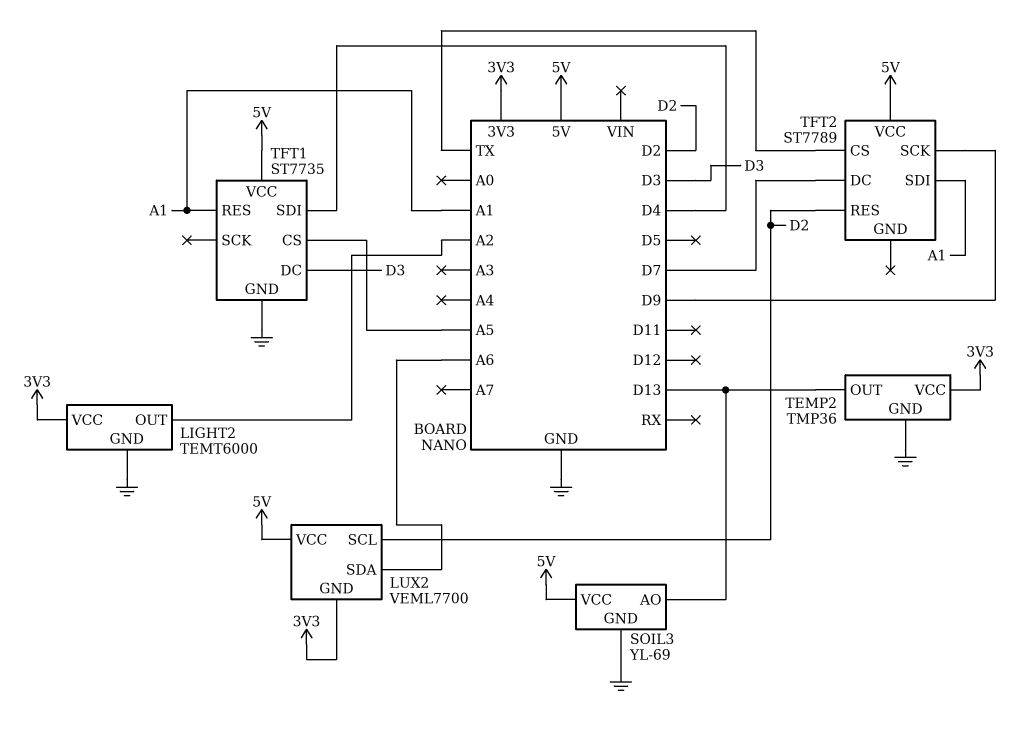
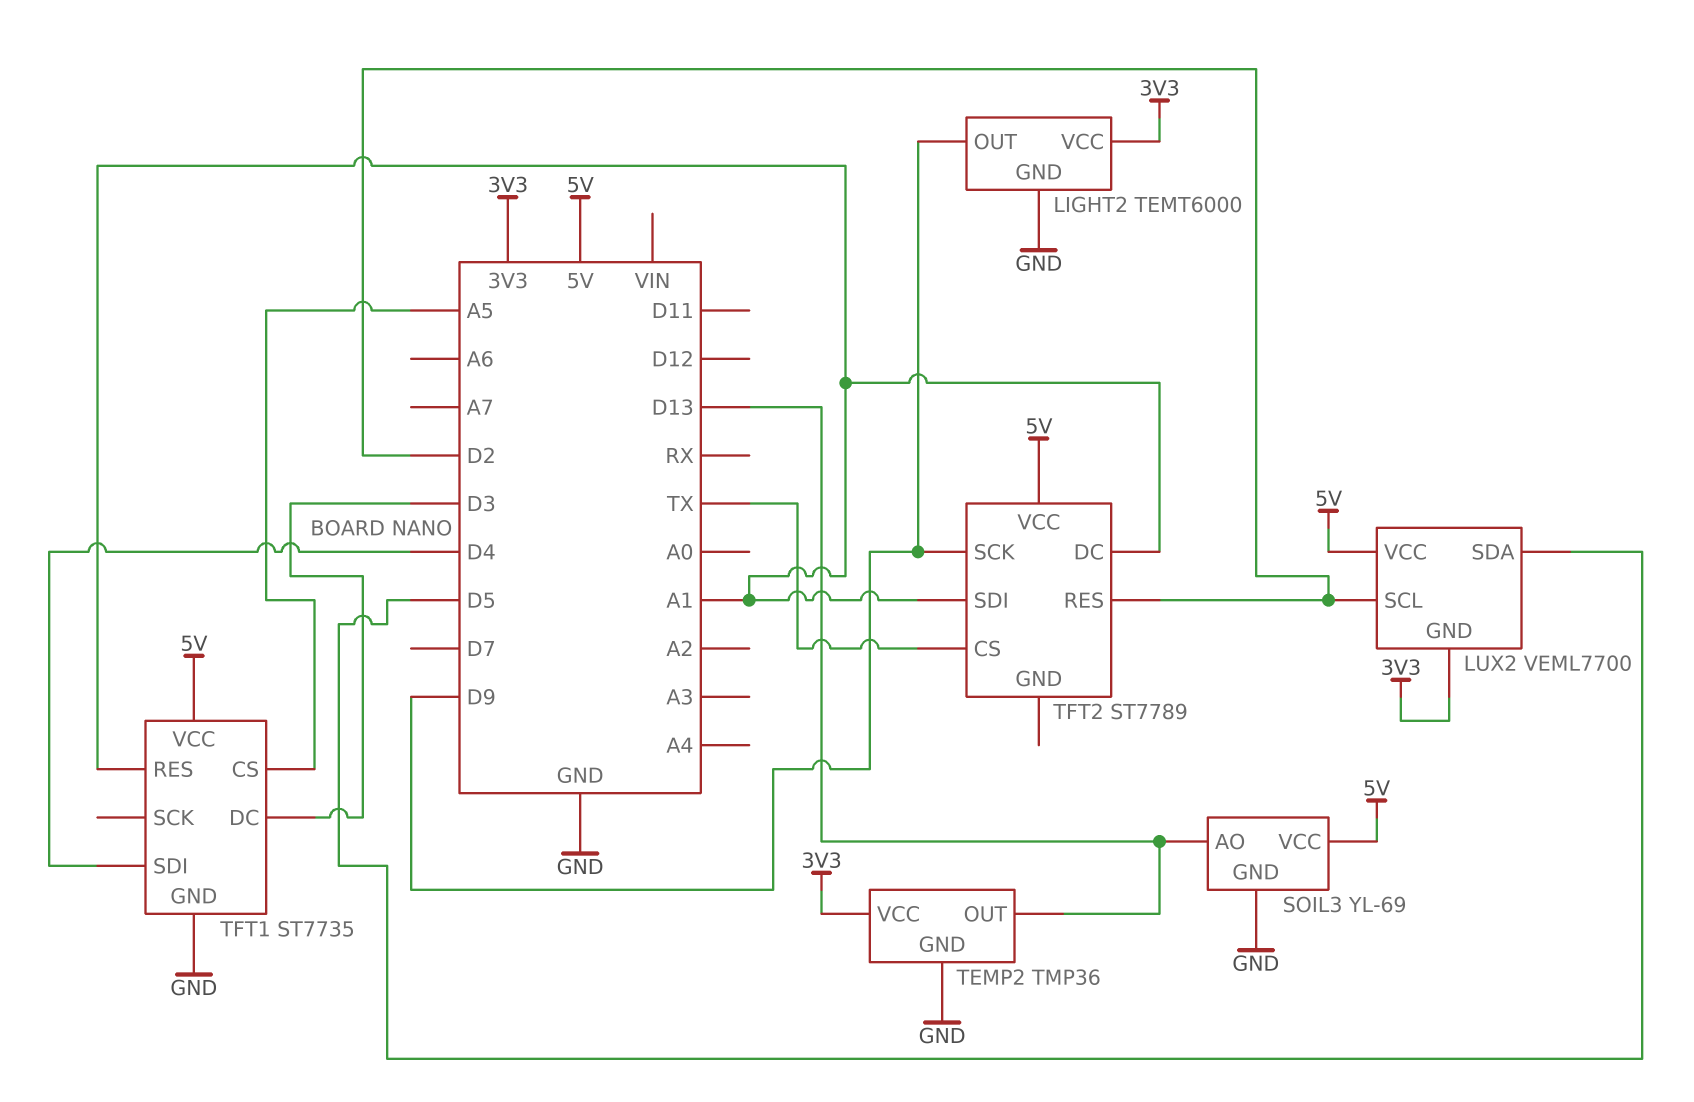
LIGHT2 pin OUT: A2 -> D9
LUX2 pin SDA: A6 -> D5
TFT2 pin DC: D7 -> A1

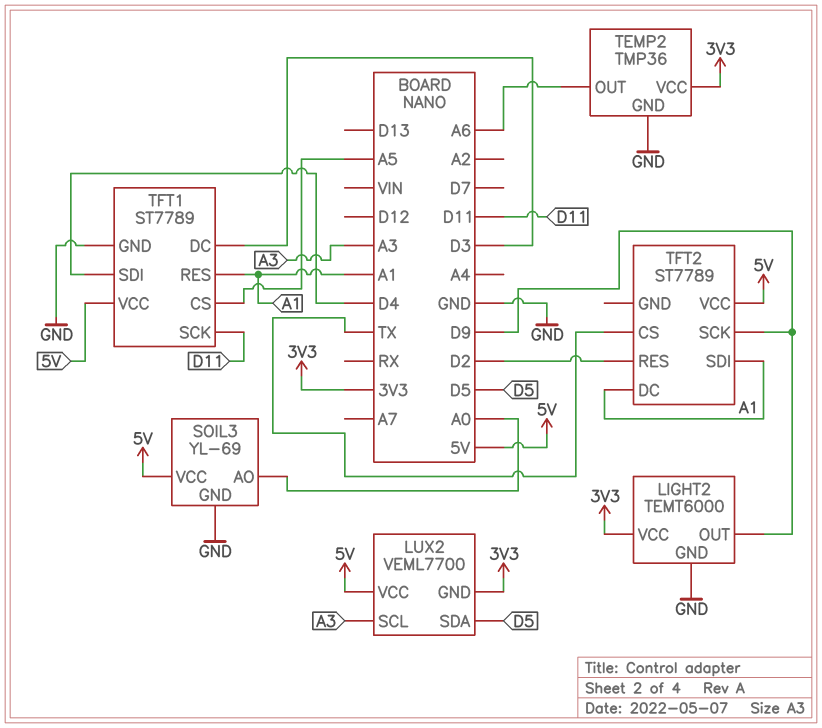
LUX2 pin SCL: D2 -> A3
SOIL3 pin AO: D13 -> A0
TEMP2 pin OUT: D13 -> A6
TFT1: ST7735 -> ST7789
TFT1 pin SCK: none -> D11

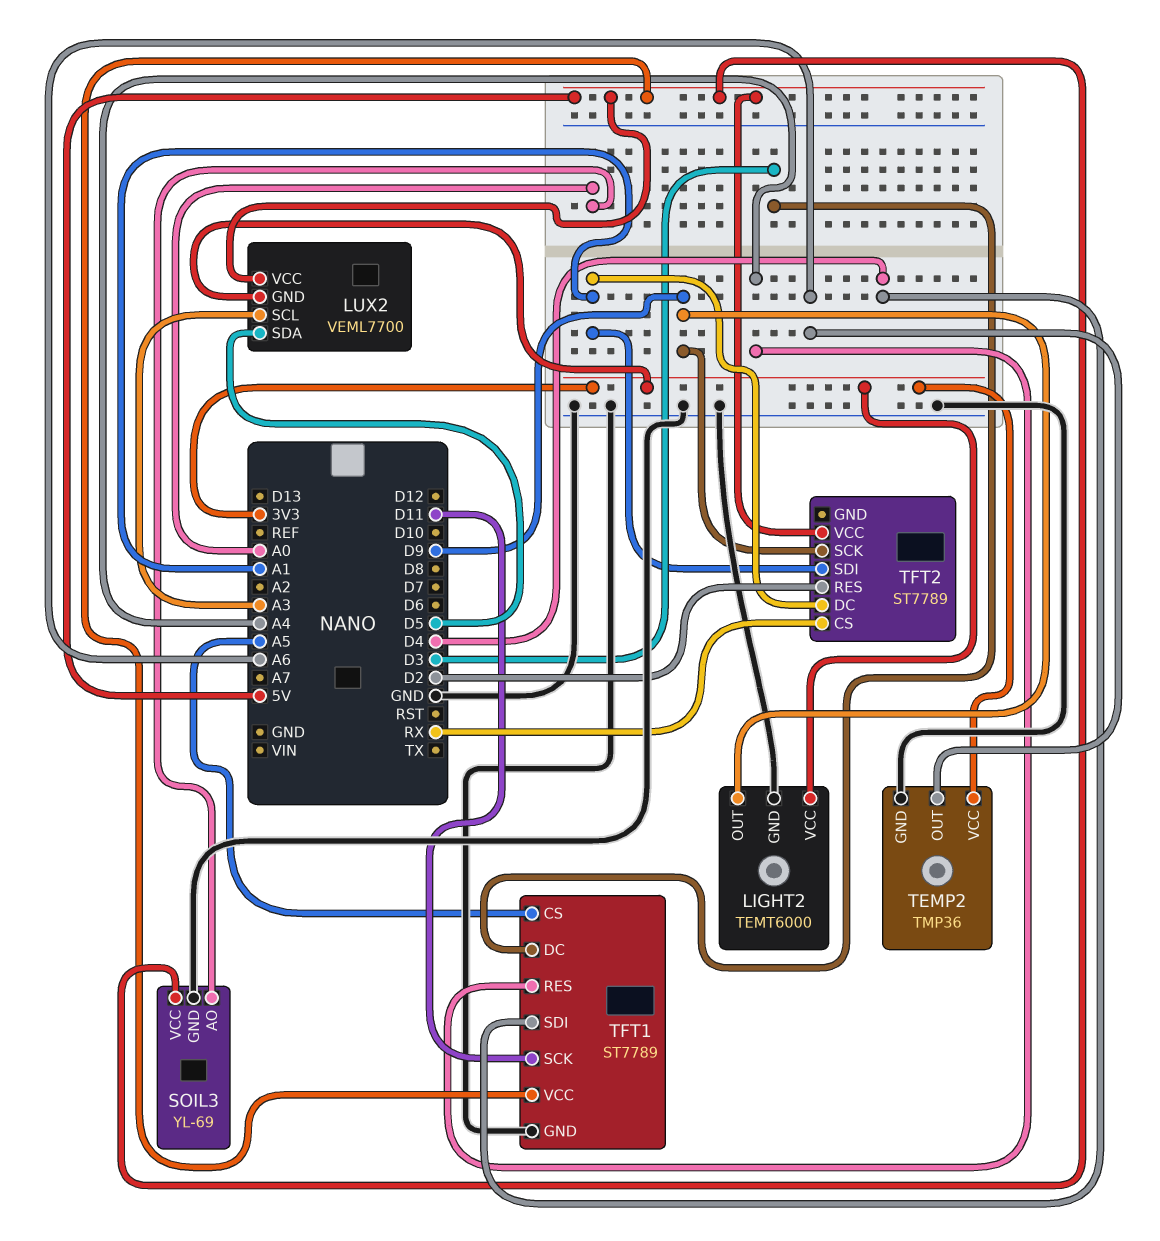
TFT1 pin RES: A1 -> A4
TFT2 pin CS: TX -> RX

